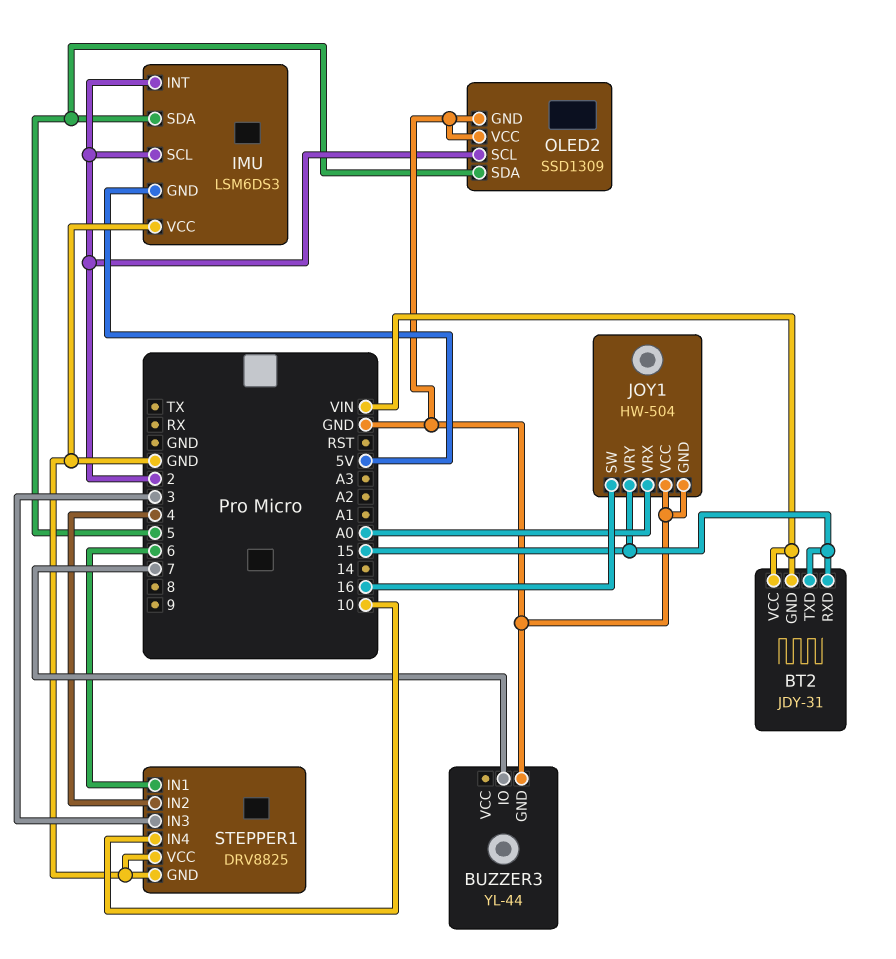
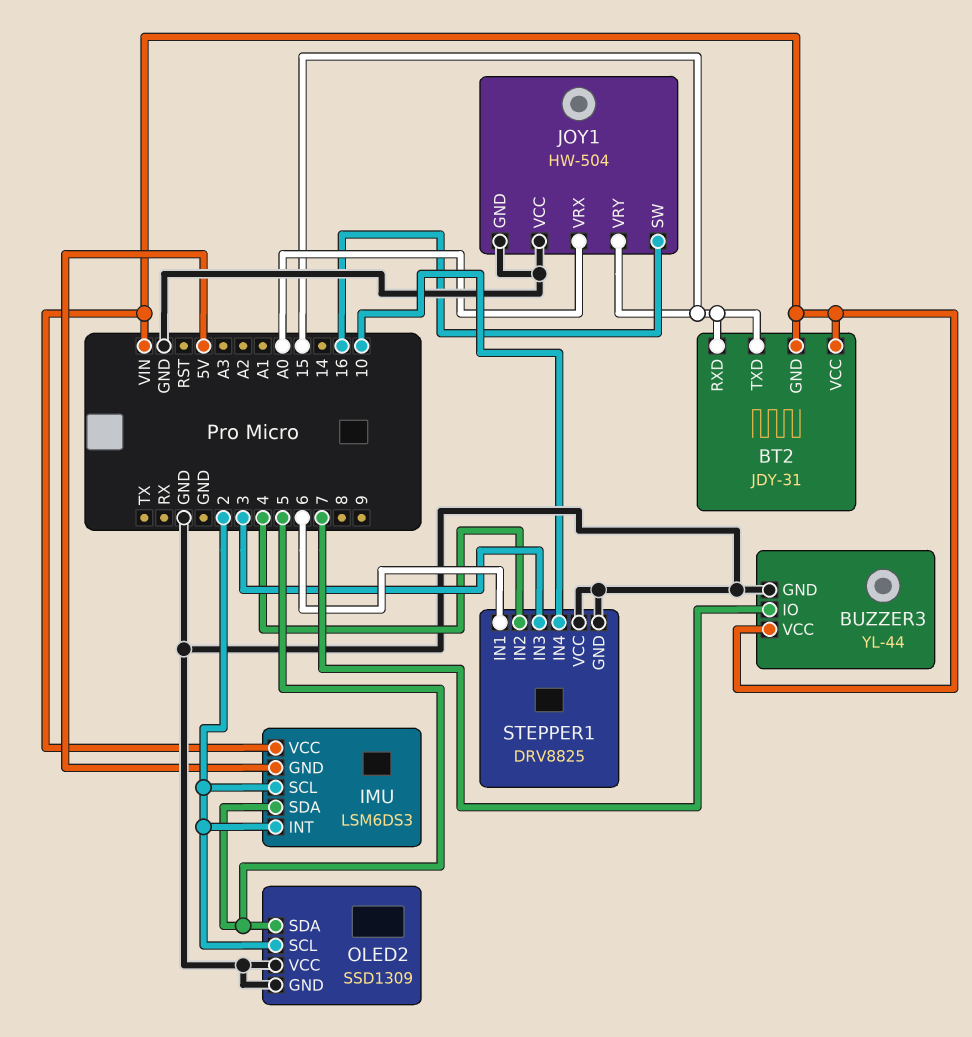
BUZZER3 pin VCC: none -> VIN
IMU pin VCC: GND -> VIN

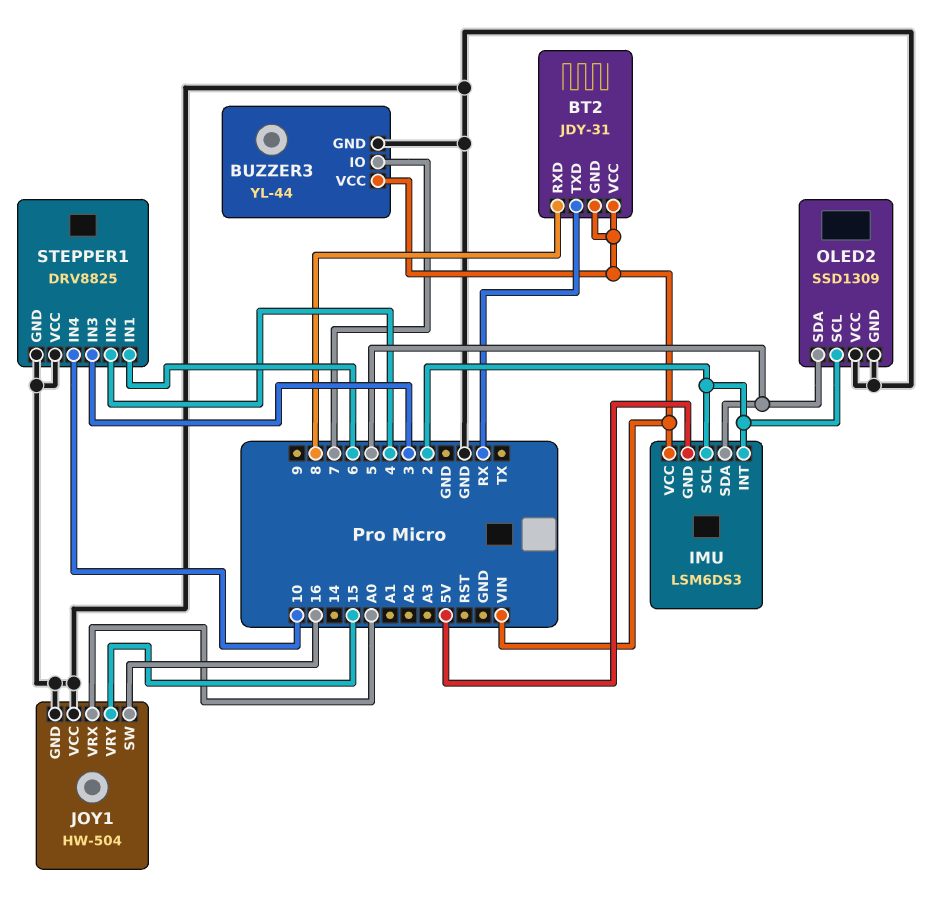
BT2 pin RXD: 15 -> 8
BT2 pin TXD: 15 -> RX

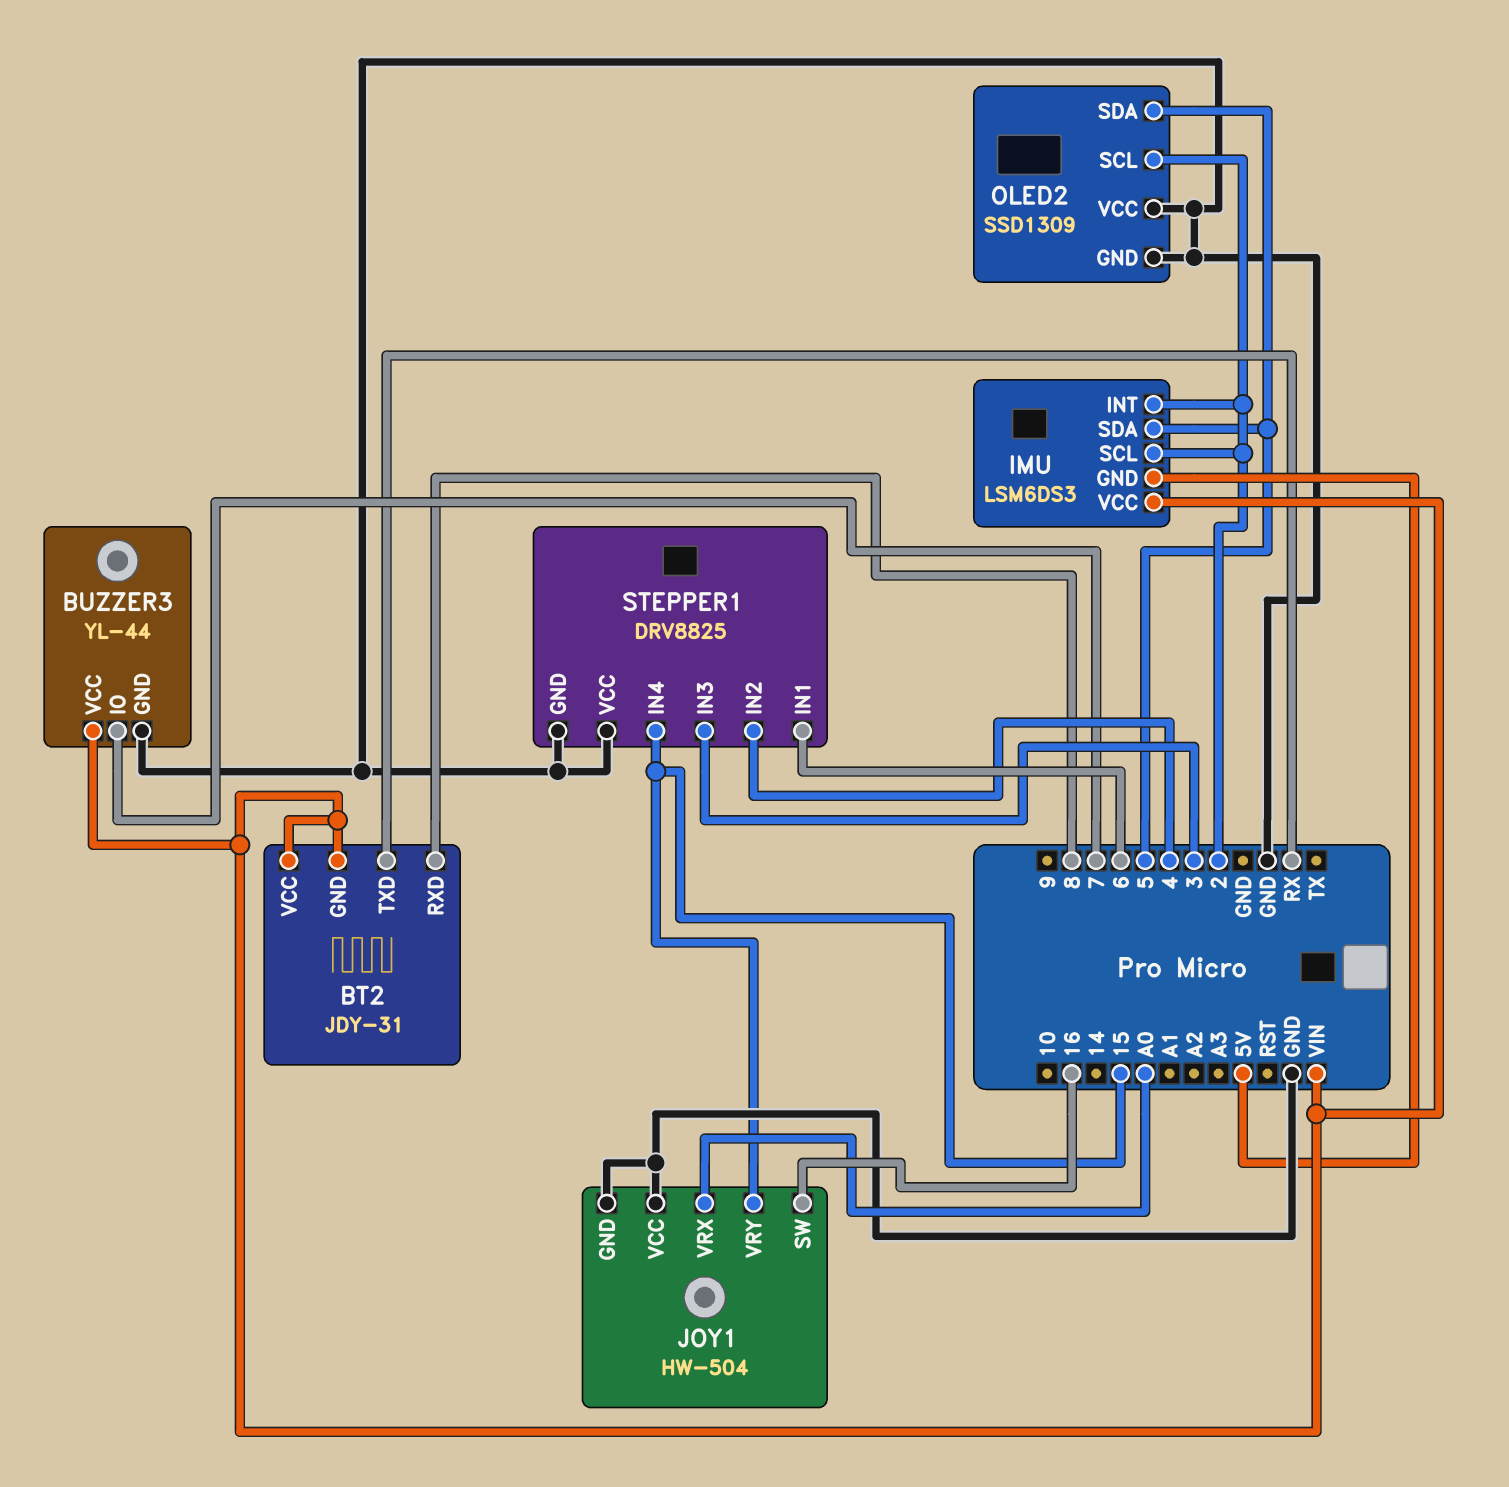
STEPPER1 pin IN4: 10 -> 15

